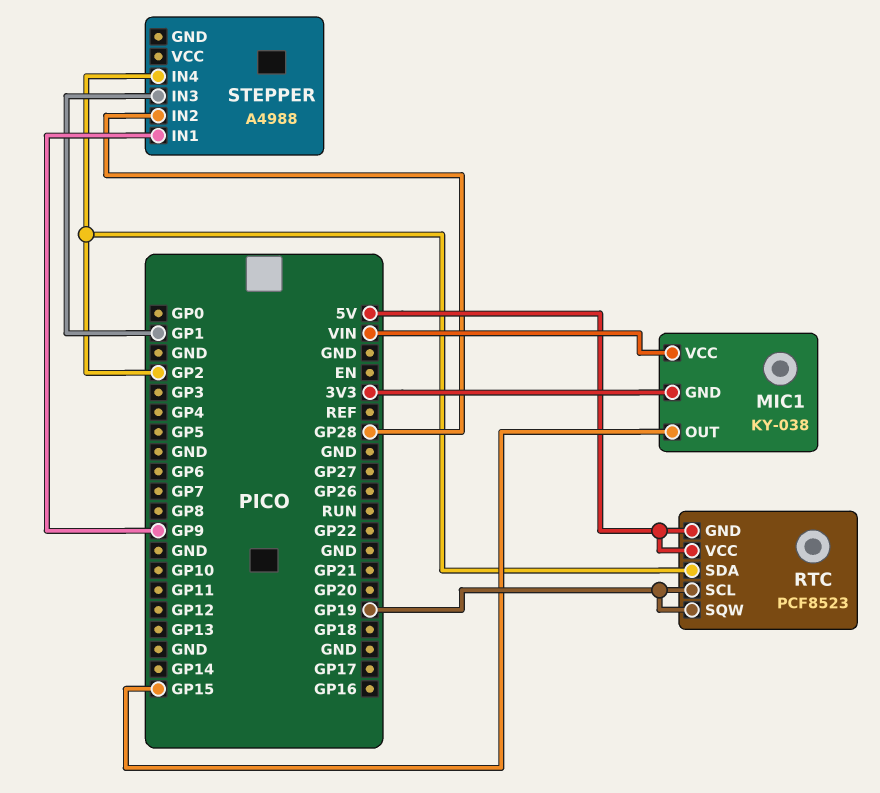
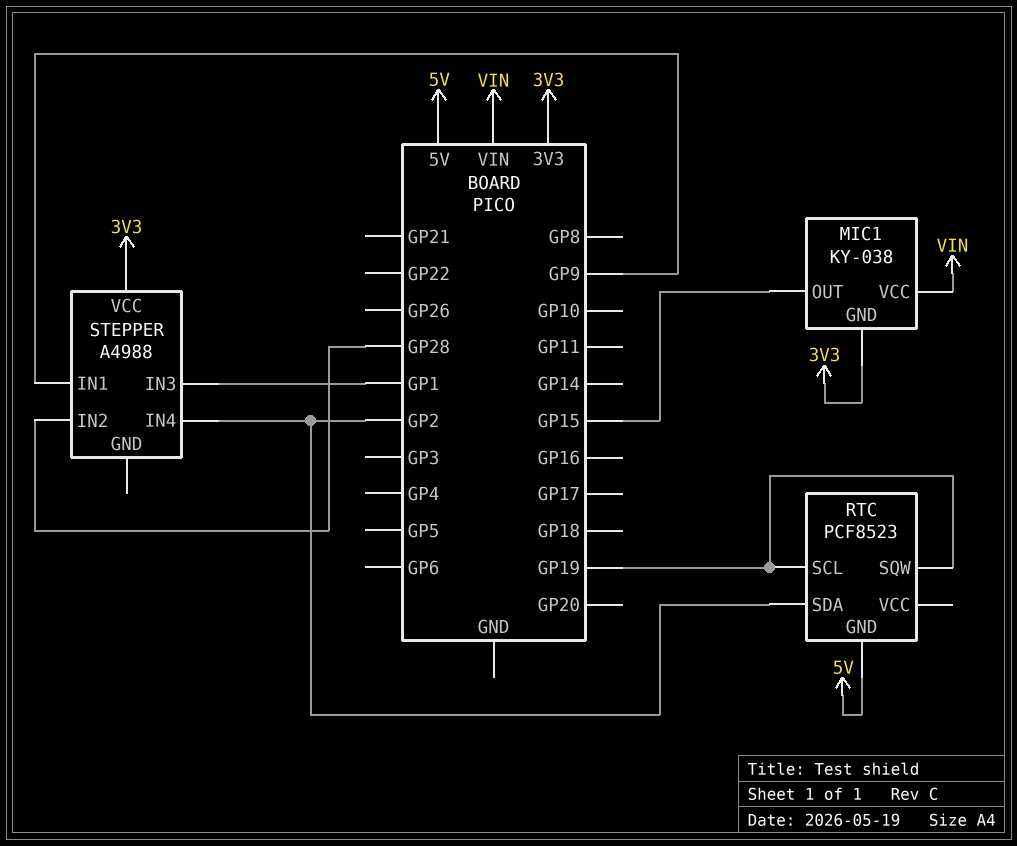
RTC pin VCC: 5V -> none
STEPPER pin VCC: none -> 3V3

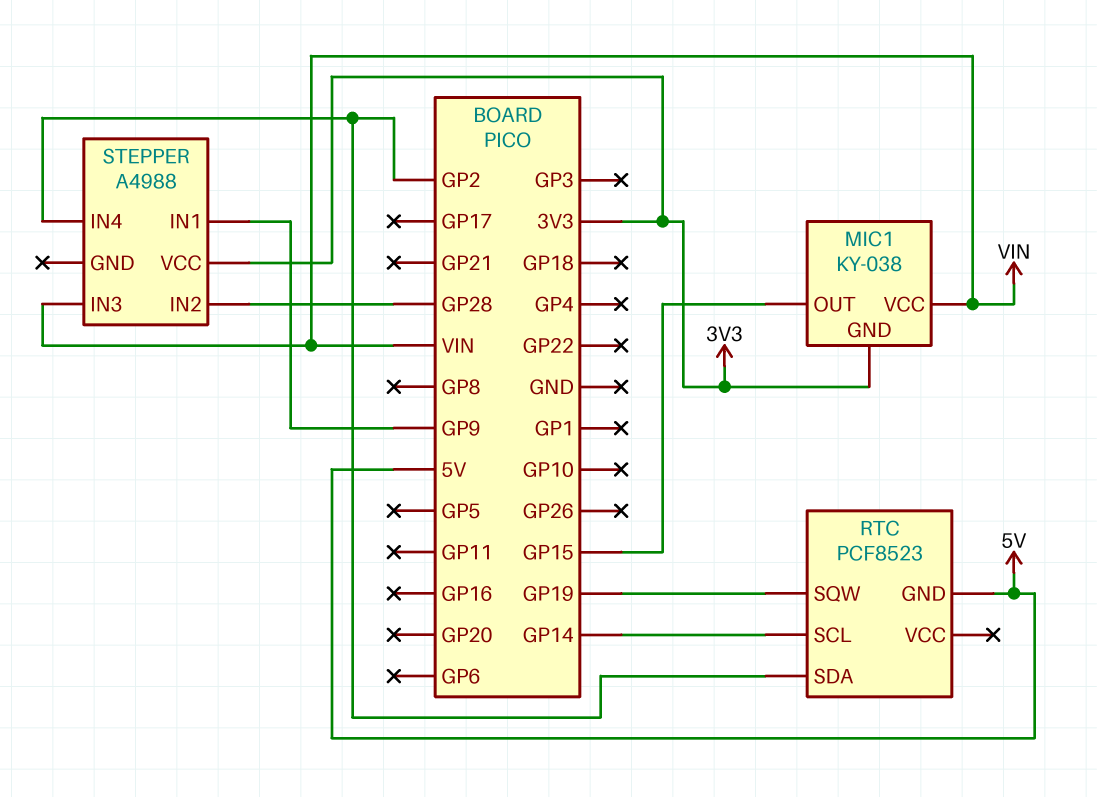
RTC pin SCL: GP19 -> GP14
STEPPER pin IN3: GP1 -> VIN

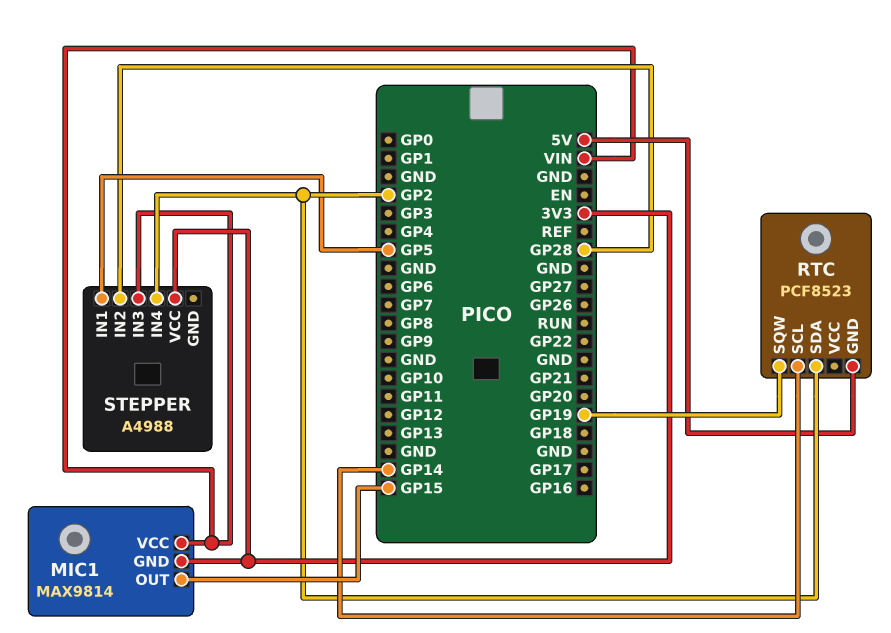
MIC1: KY-038 -> MAX9814
STEPPER pin IN1: GP9 -> GP5

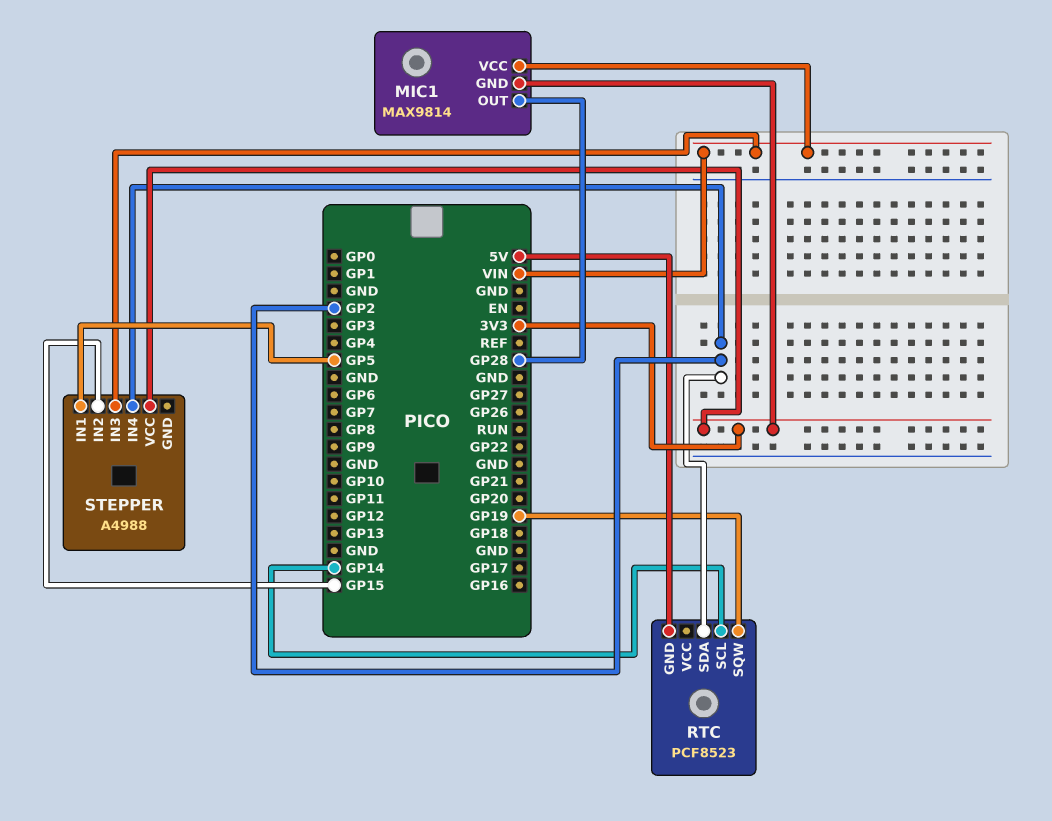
MIC1 pin OUT: GP15 -> GP28
STEPPER pin IN2: GP28 -> GP15

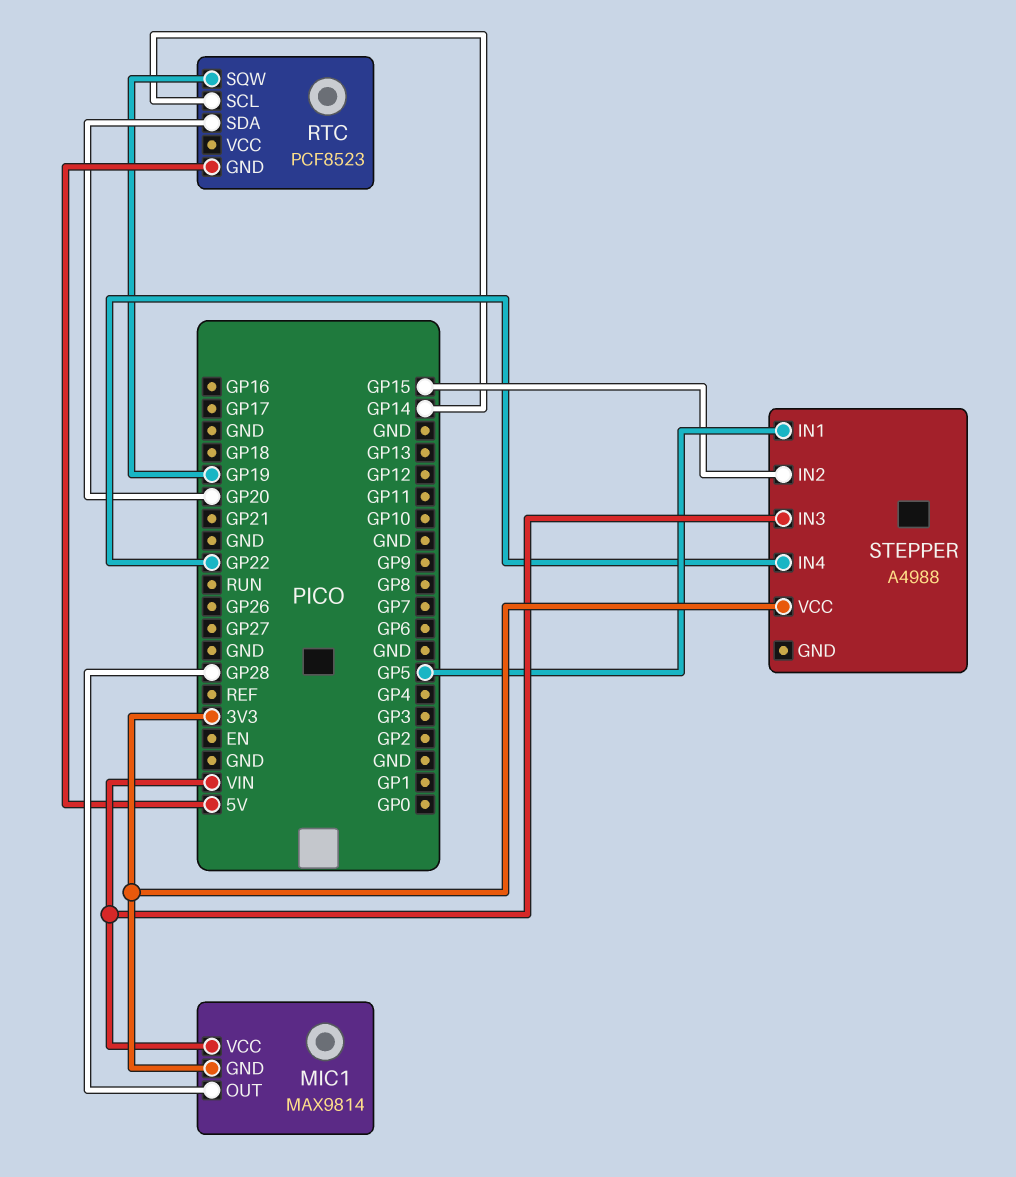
RTC pin SDA: GP2 -> GP20
STEPPER pin IN4: GP2 -> GP22

